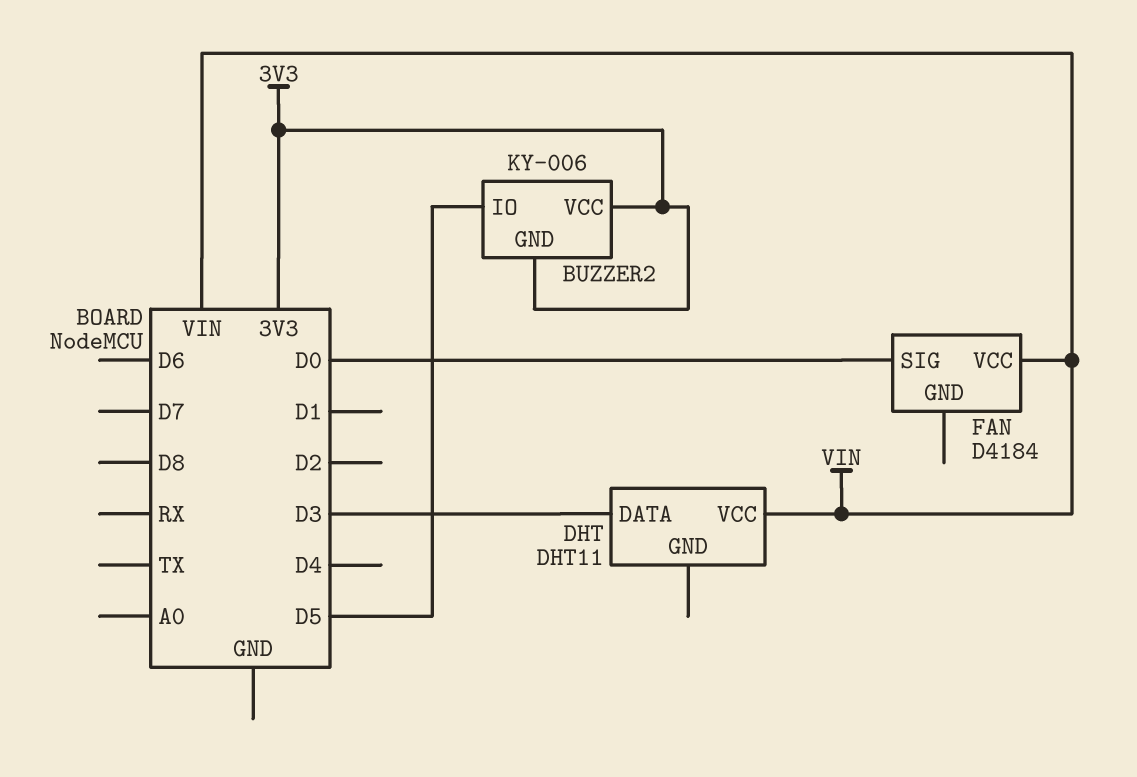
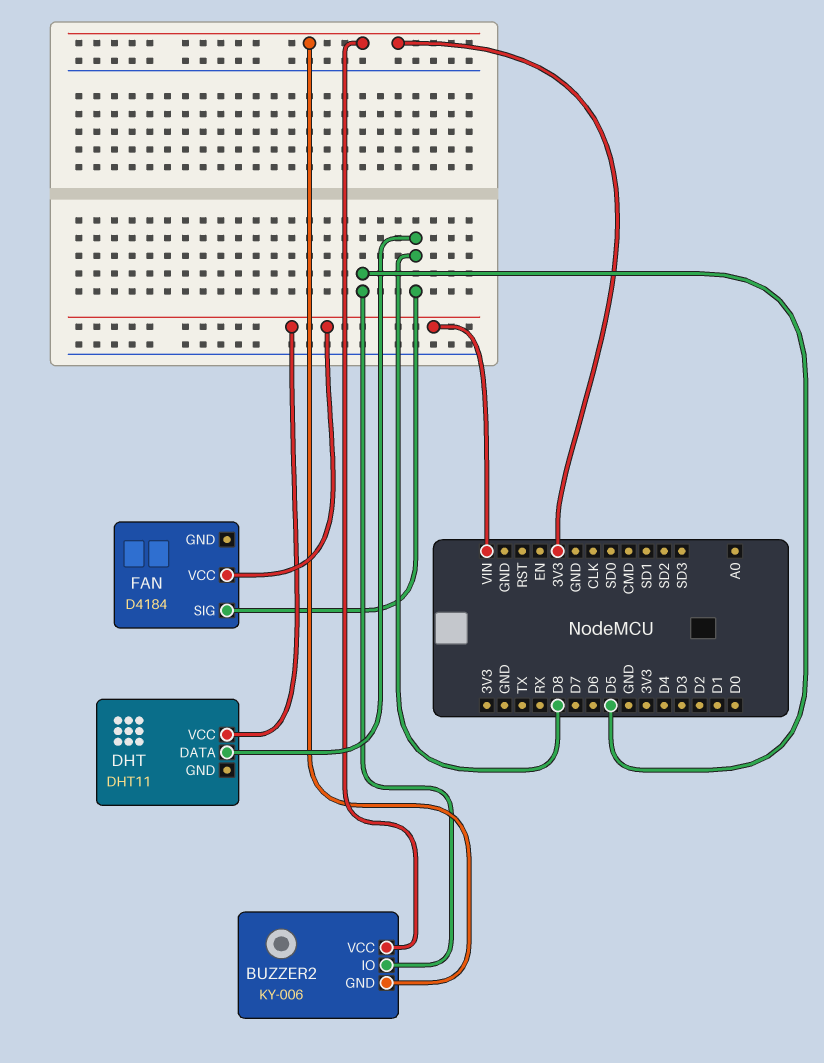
DHT pin DATA: D3 -> D8
FAN pin SIG: D0 -> D8

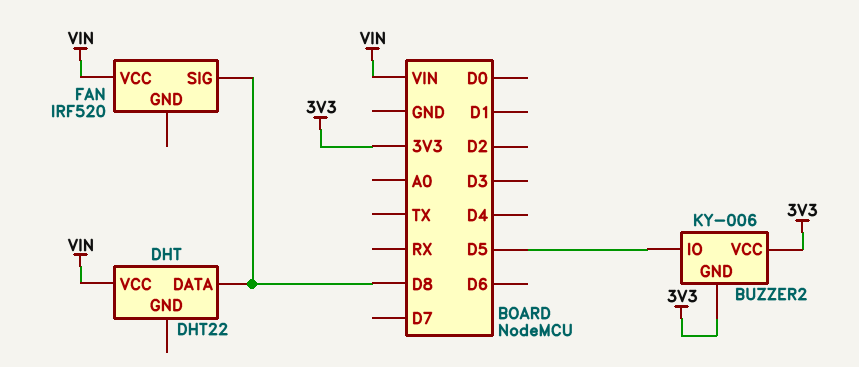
DHT: DHT11 -> DHT22
FAN: D4184 -> IRF520

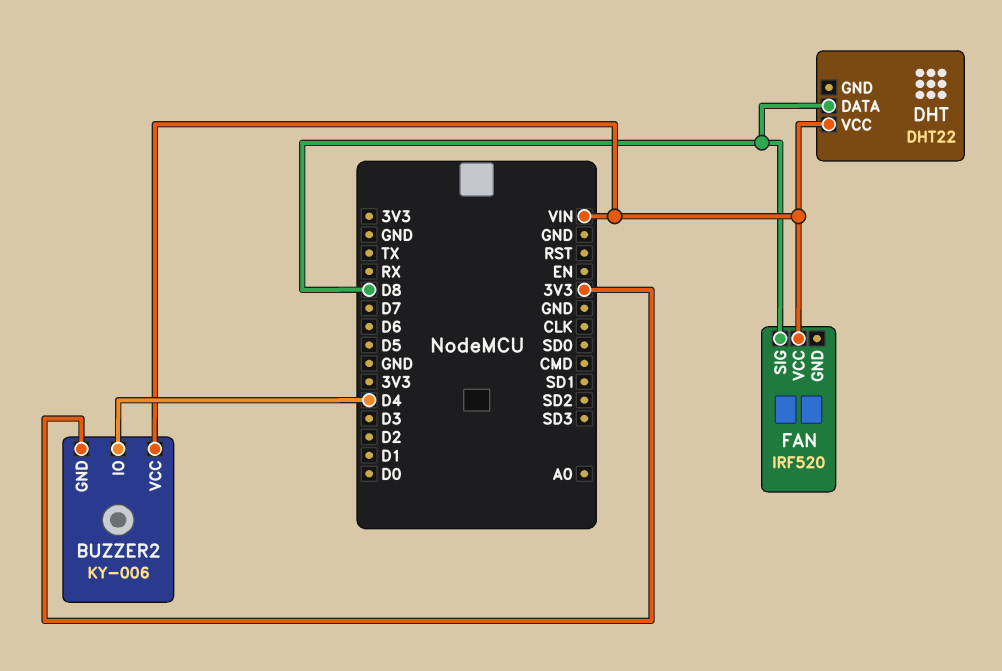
BUZZER2 pin IO: D5 -> D4
BUZZER2 pin VCC: 3V3 -> VIN

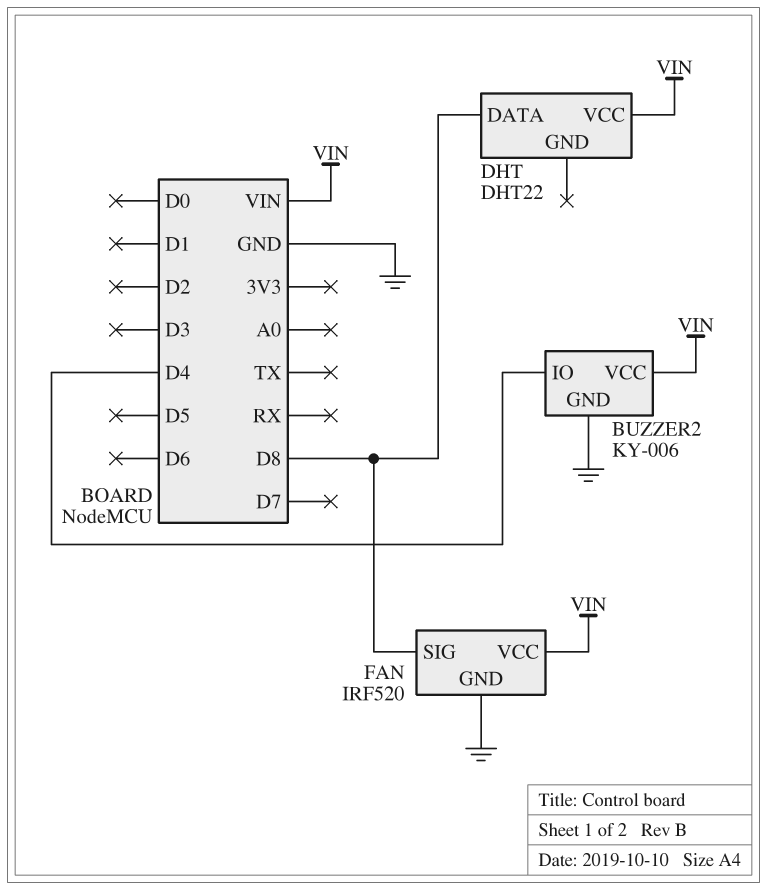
BUZZER2 pin GND: 3V3 -> GND
FAN pin GND: none -> GND

